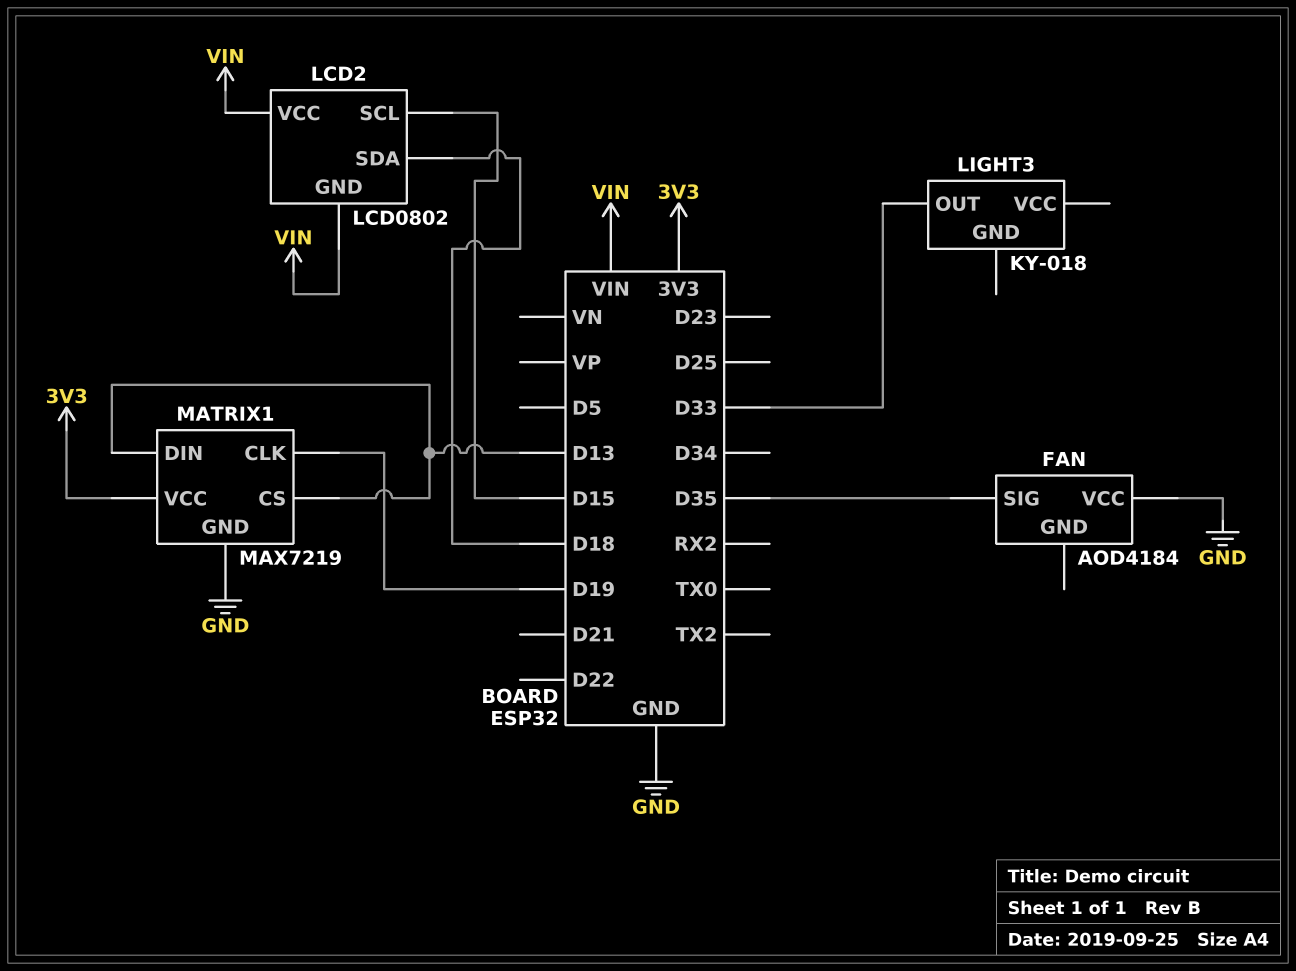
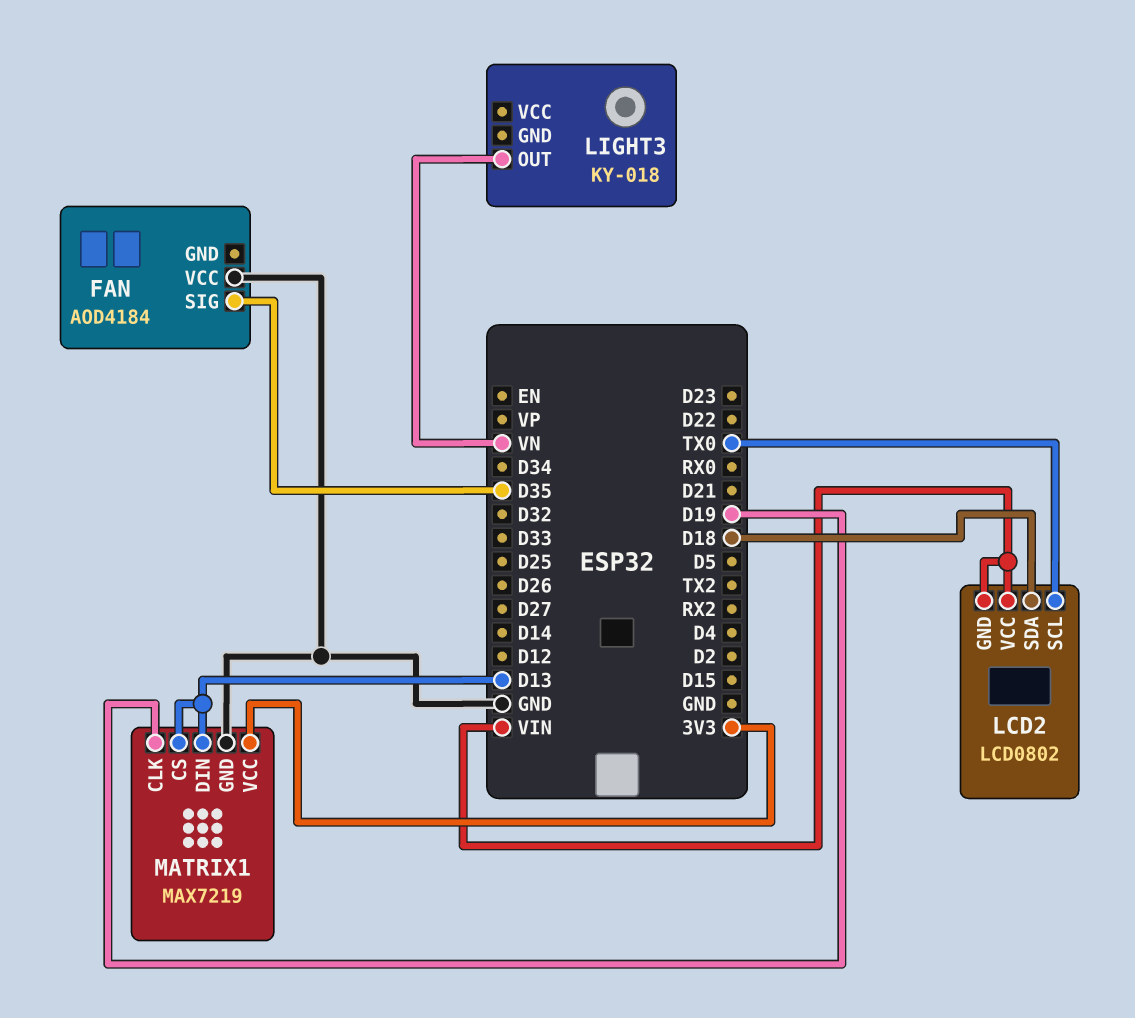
LCD2 pin SCL: D15 -> TX0
LIGHT3 pin OUT: D33 -> VN

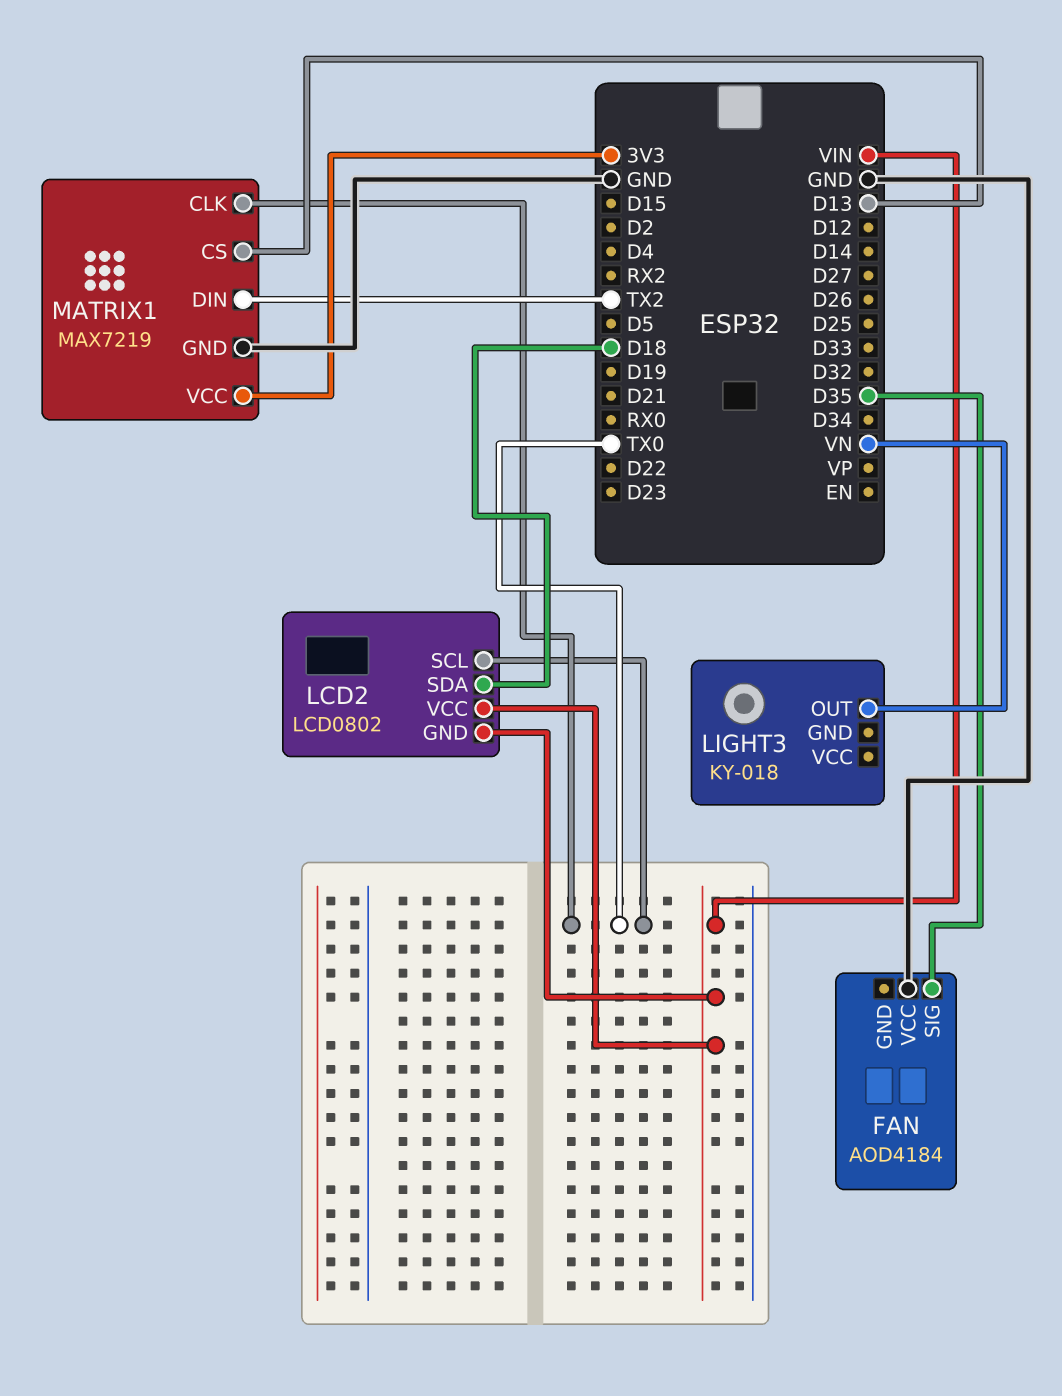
MATRIX1 pin CLK: D19 -> TX0
MATRIX1 pin DIN: D13 -> TX2

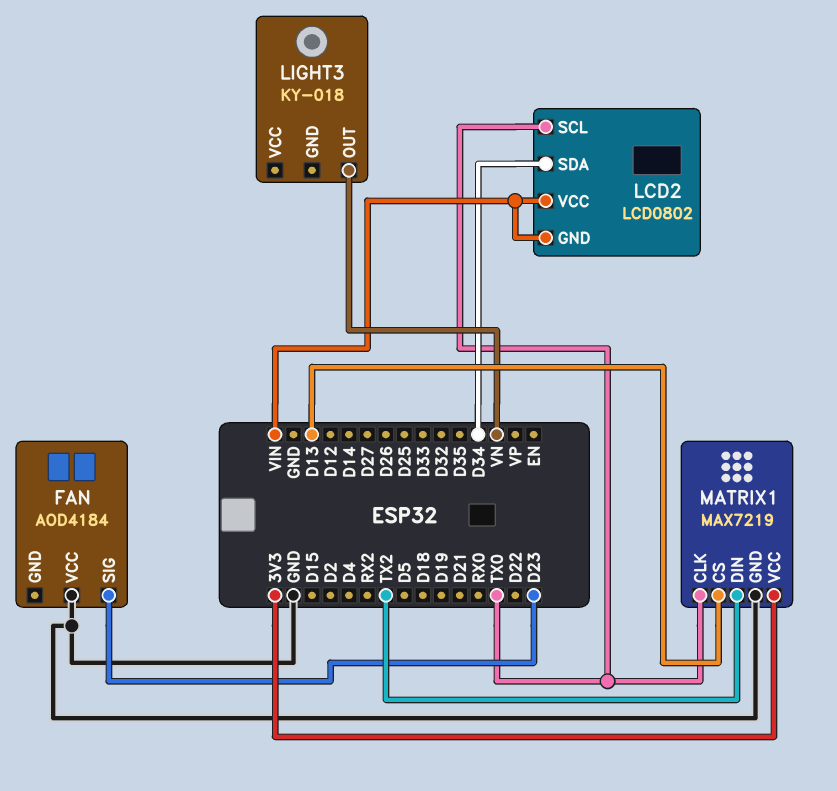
FAN pin SIG: D35 -> D23
LCD2 pin SDA: D18 -> D34

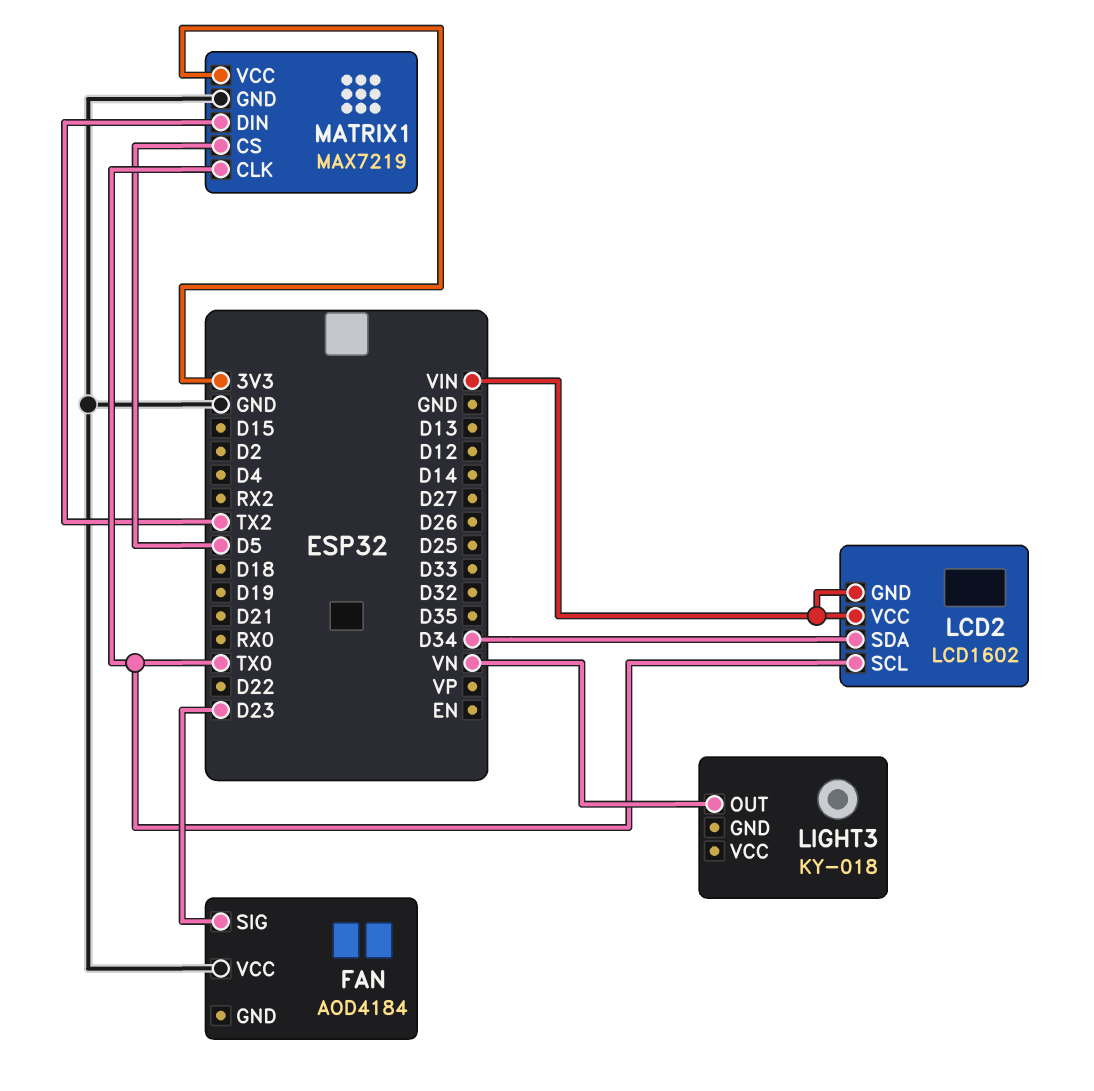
LCD2: LCD0802 -> LCD1602
MATRIX1 pin CS: D13 -> D5

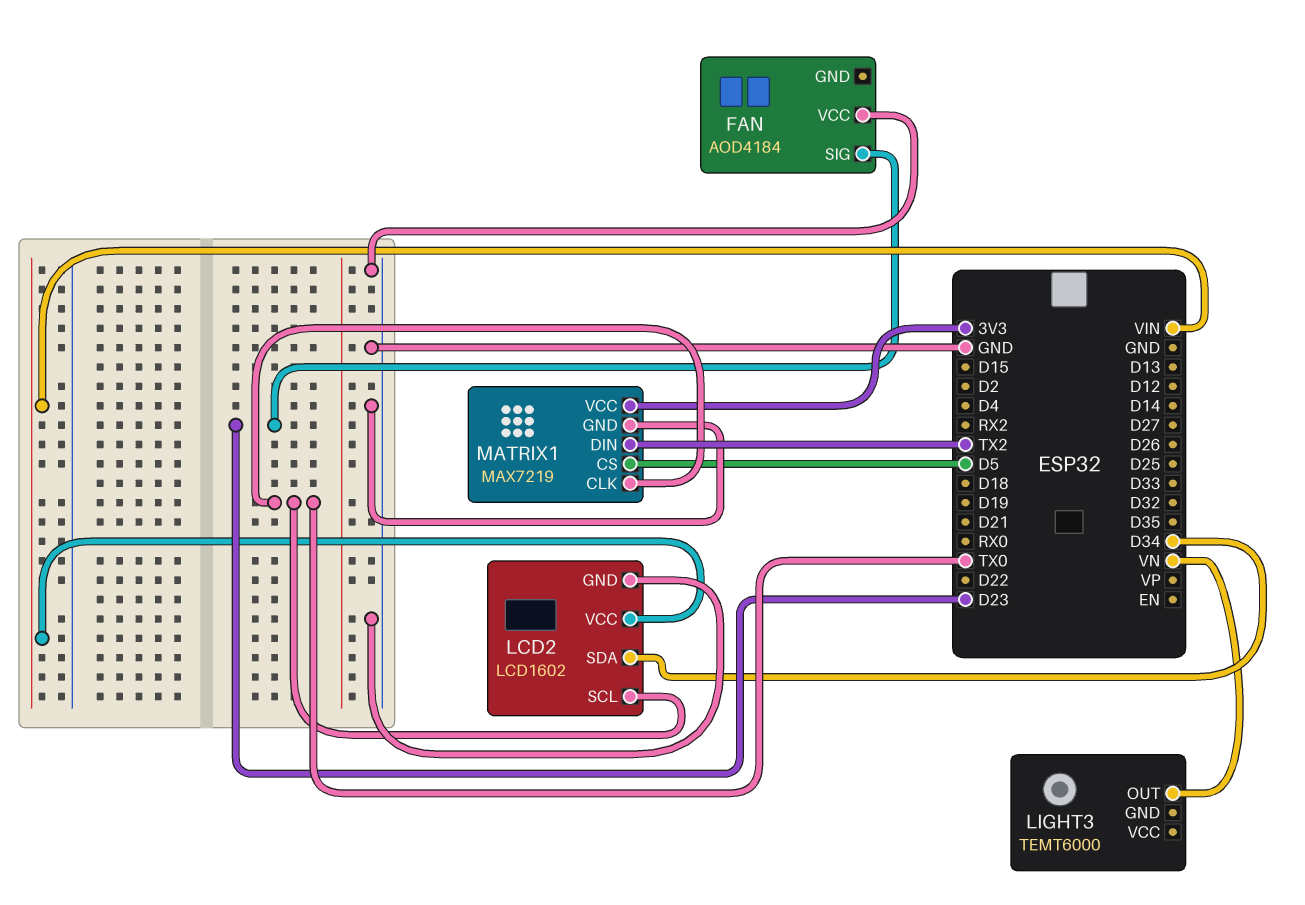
LCD2 pin GND: VIN -> GND
LIGHT3: KY-018 -> TEMT6000

